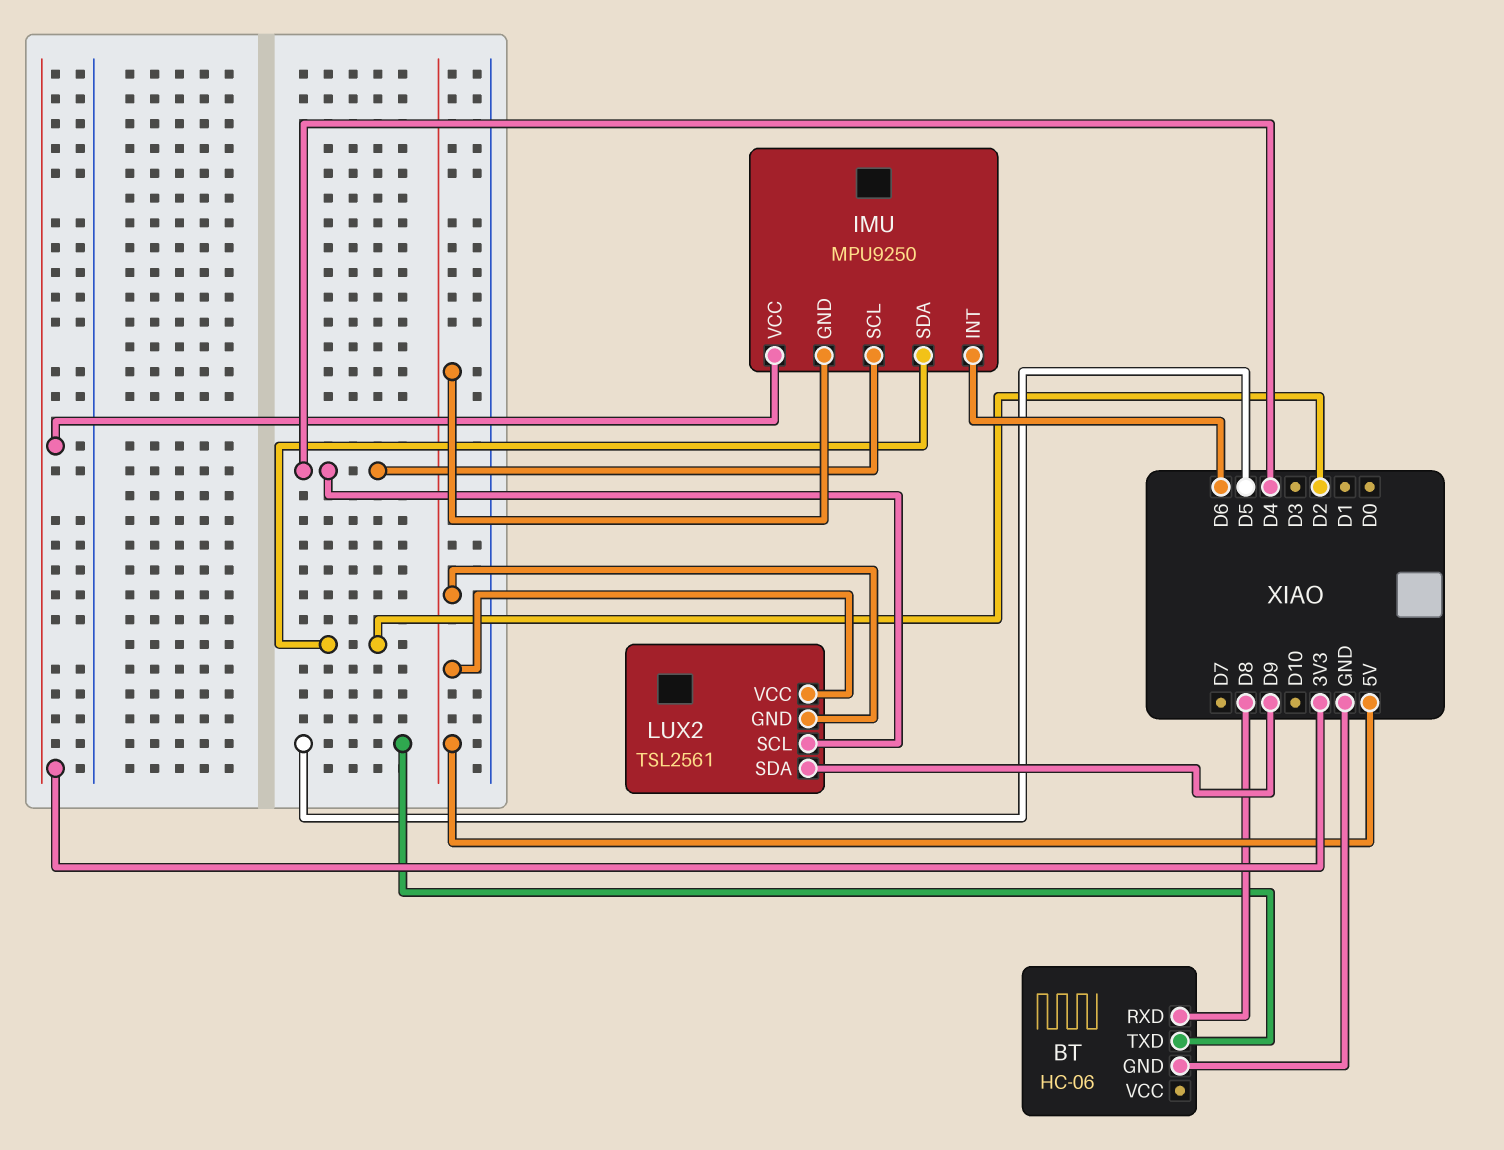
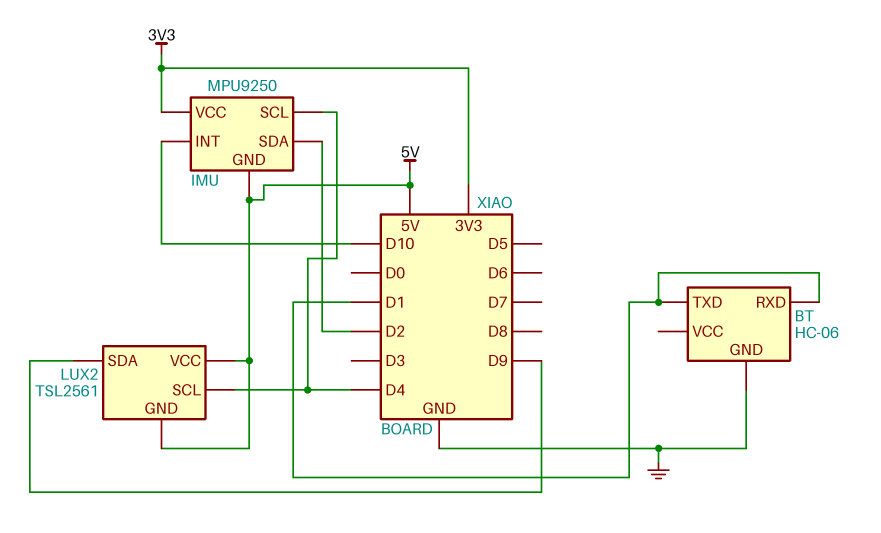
BT pin RXD: D8 -> D1
BT pin TXD: D5 -> D1
IMU pin INT: D6 -> D10

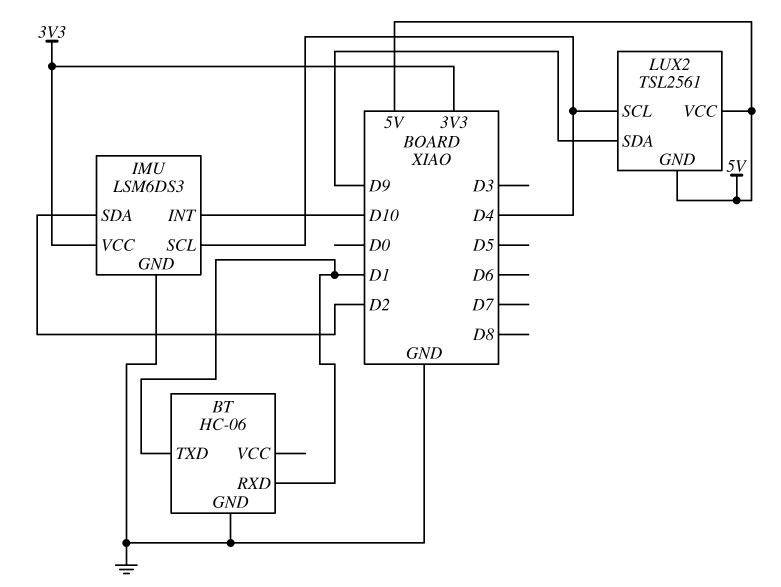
IMU: MPU9250 -> LSM6DS3
IMU pin GND: 5V -> GND

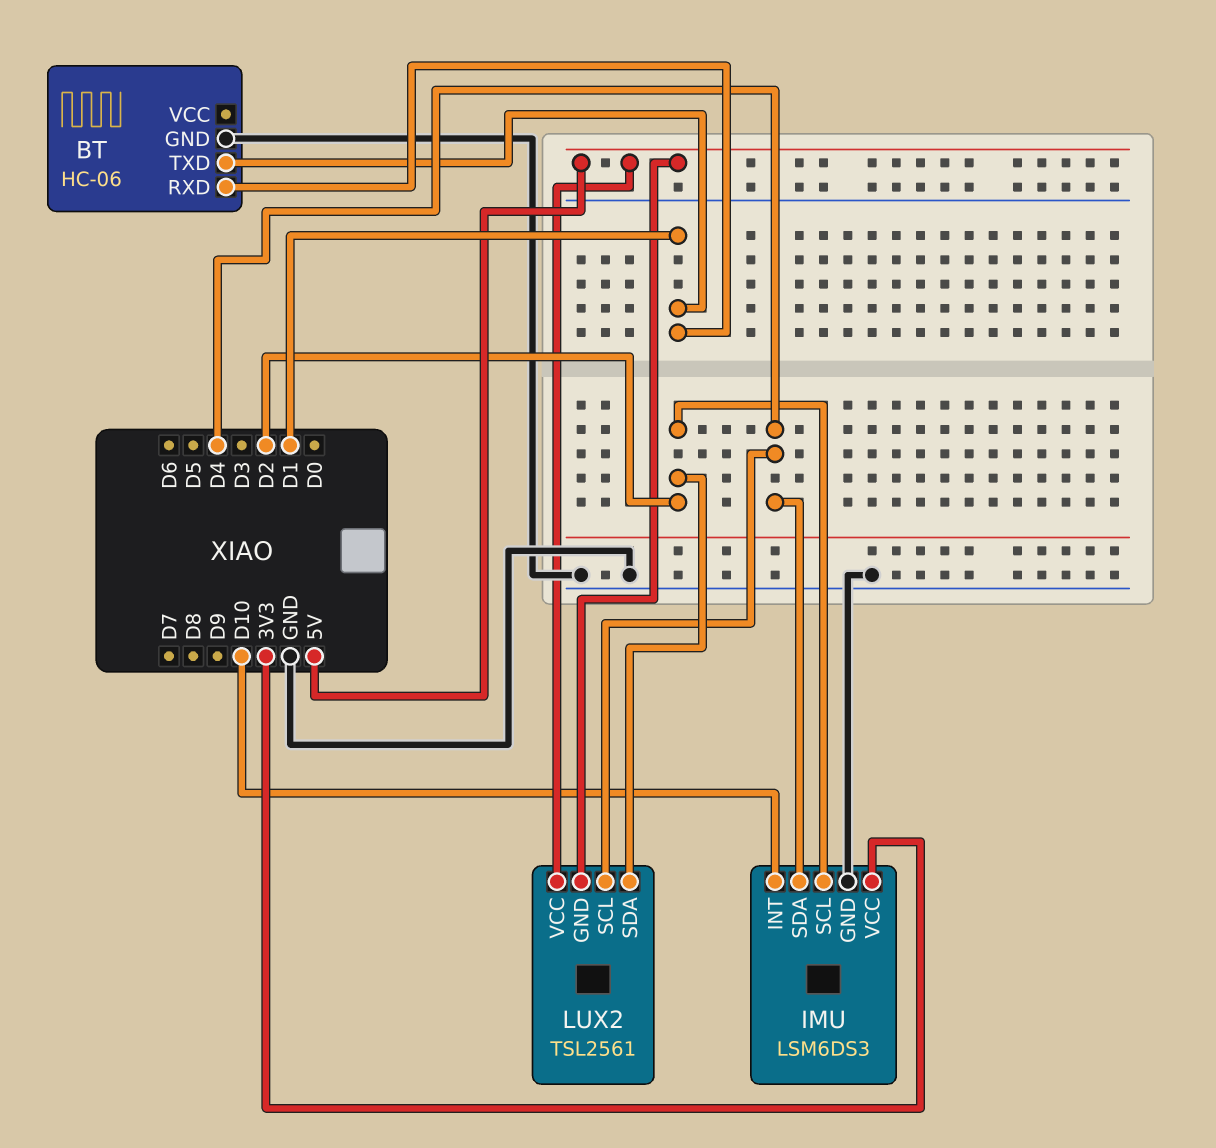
IMU pin SCL: D4 -> D2
IMU pin SDA: D2 -> D4
LUX2 pin SDA: D9 -> D2

